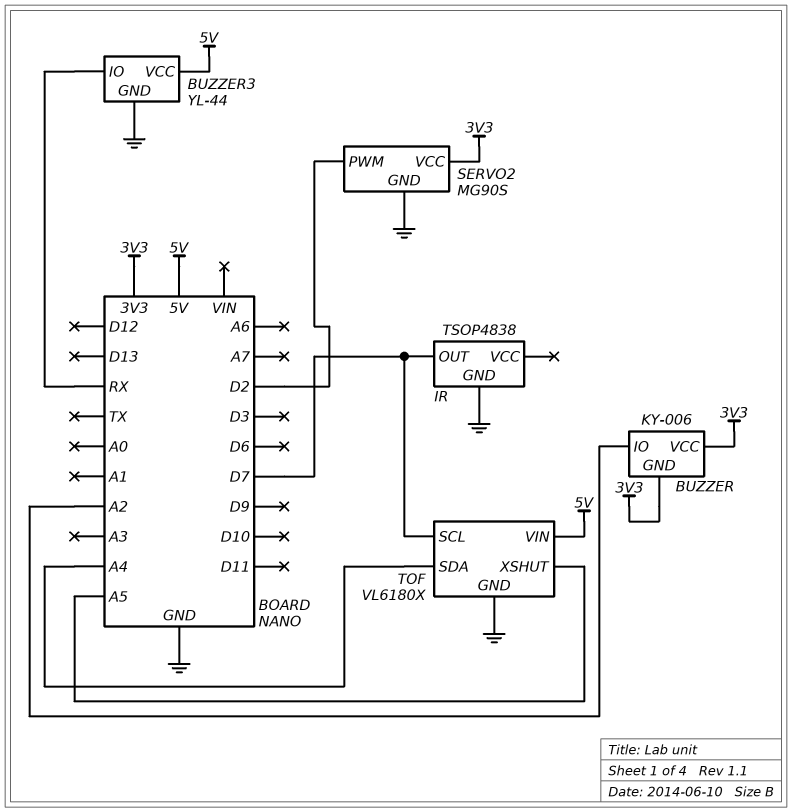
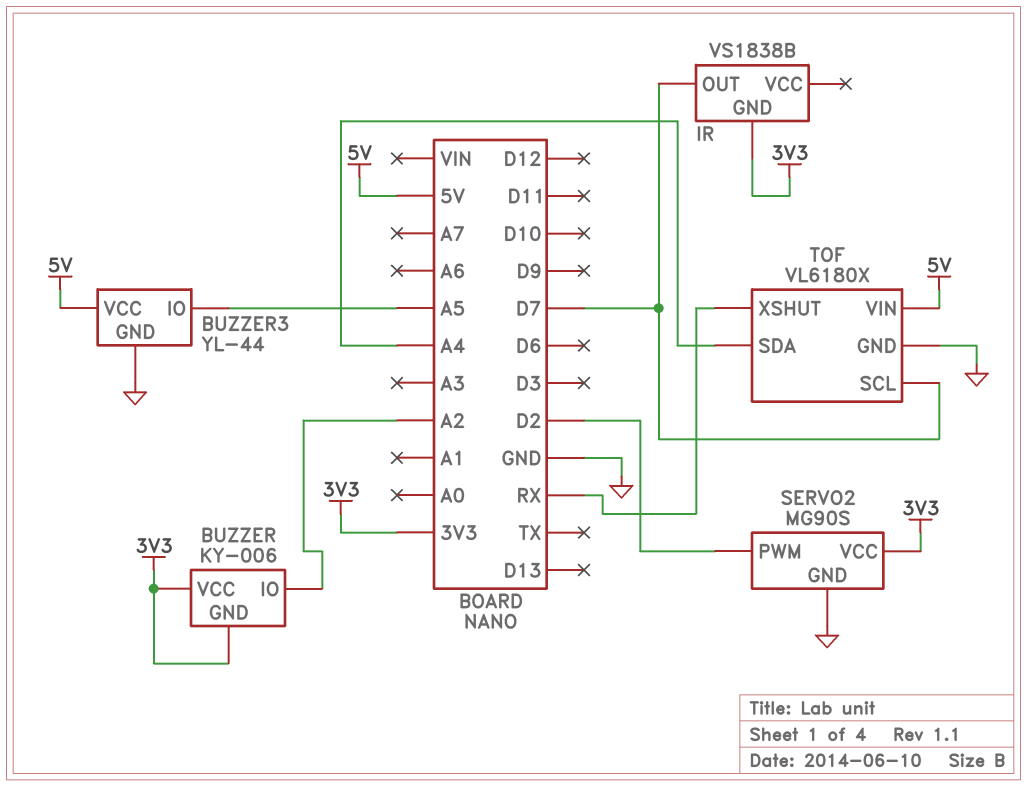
BUZZER3 pin IO: RX -> A5
IR: TSOP4838 -> VS1838B
IR pin GND: GND -> 3V3
TOF pin XSHUT: A5 -> RX

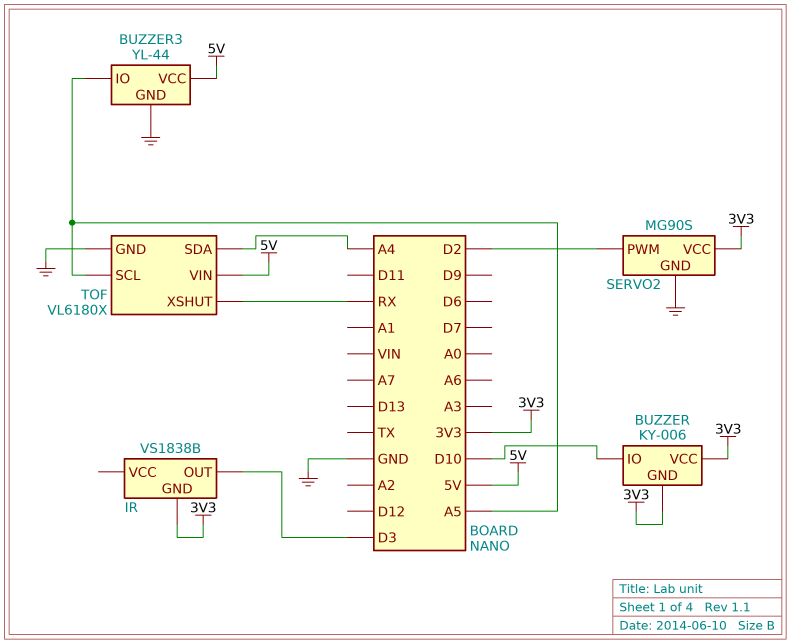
BUZZER pin IO: A2 -> D10
IR pin OUT: D7 -> D3
TOF pin SCL: D7 -> A5

